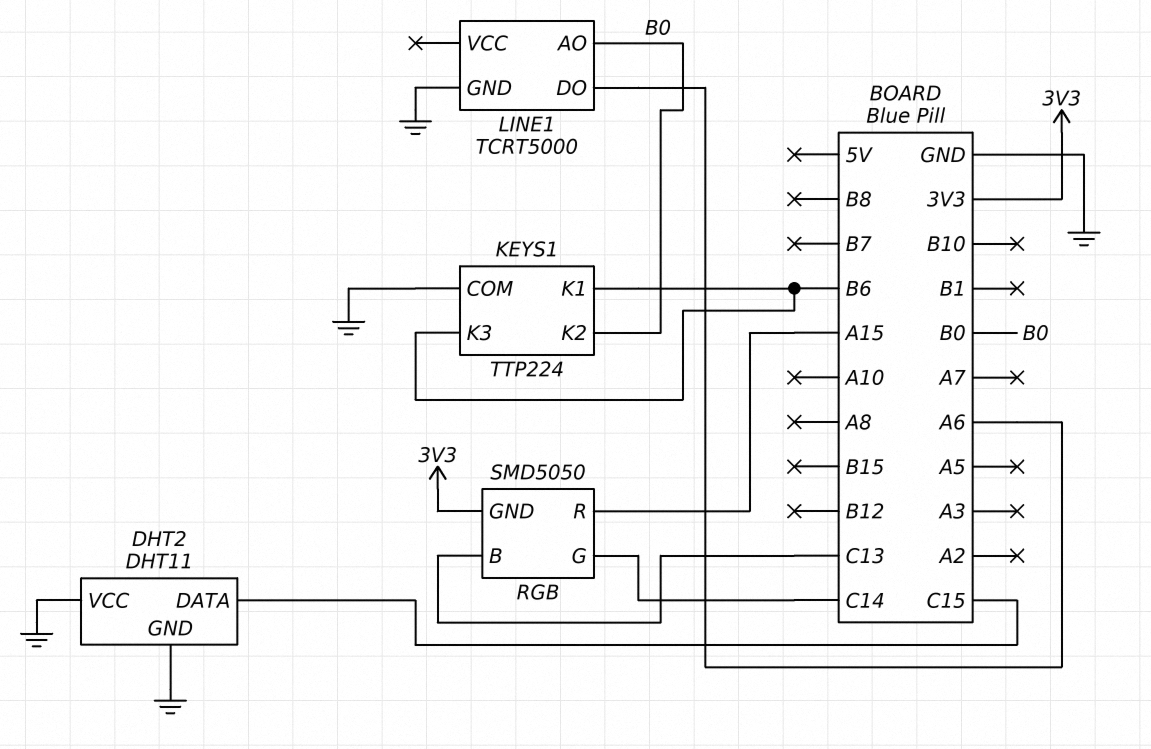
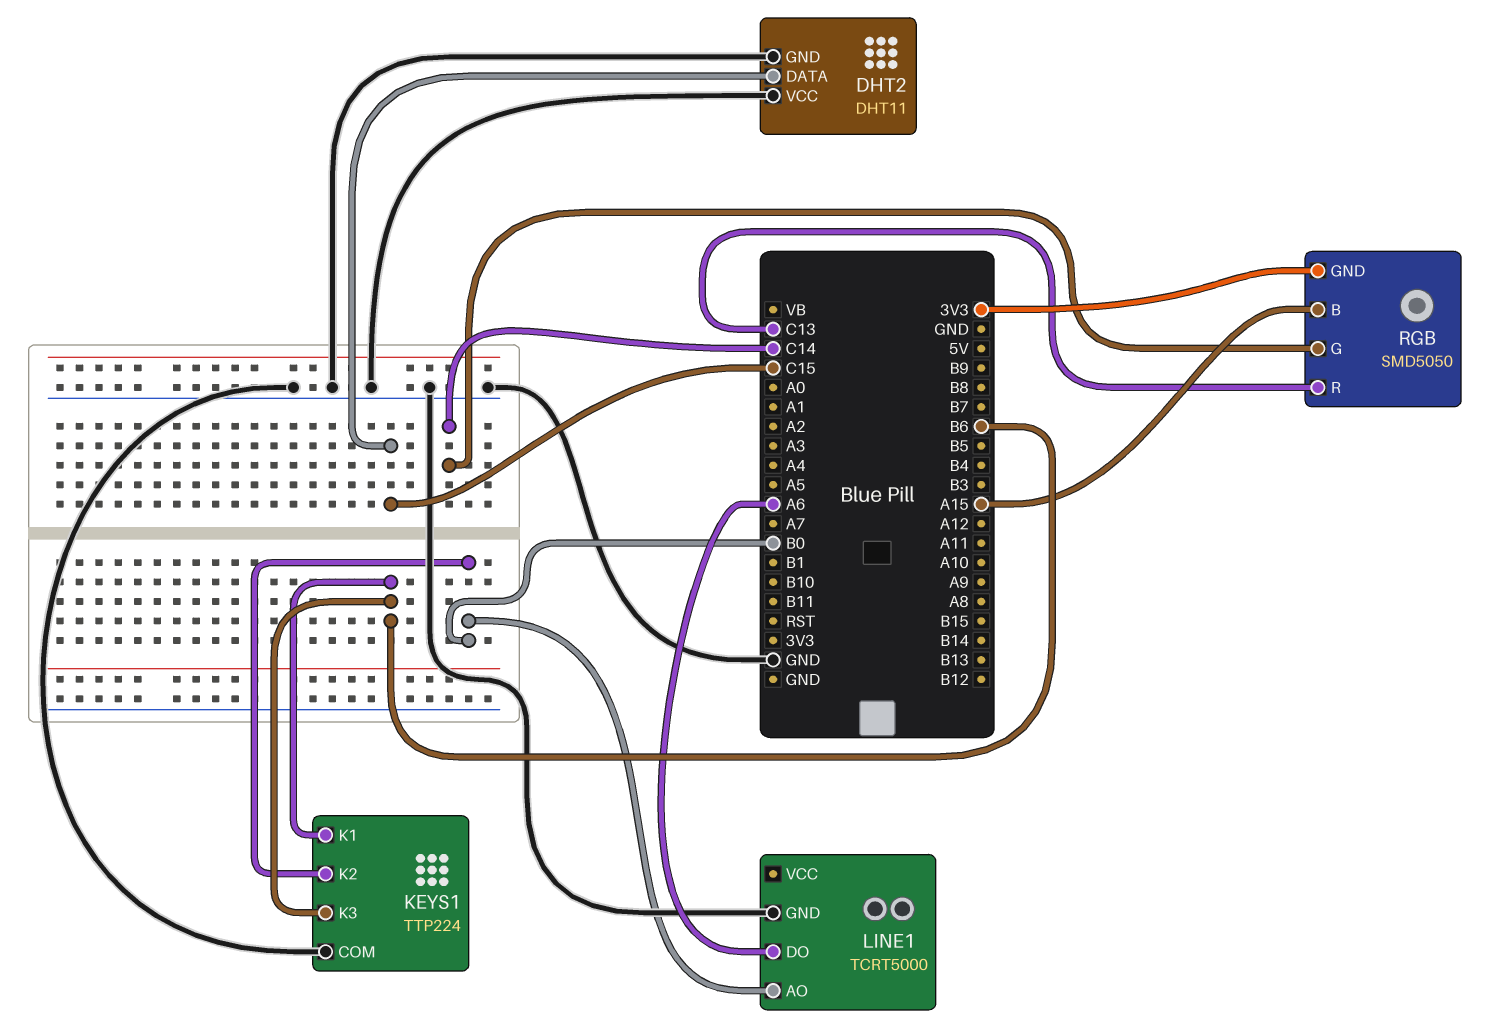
RGB pin B: C13 -> A15
RGB pin R: A15 -> C13

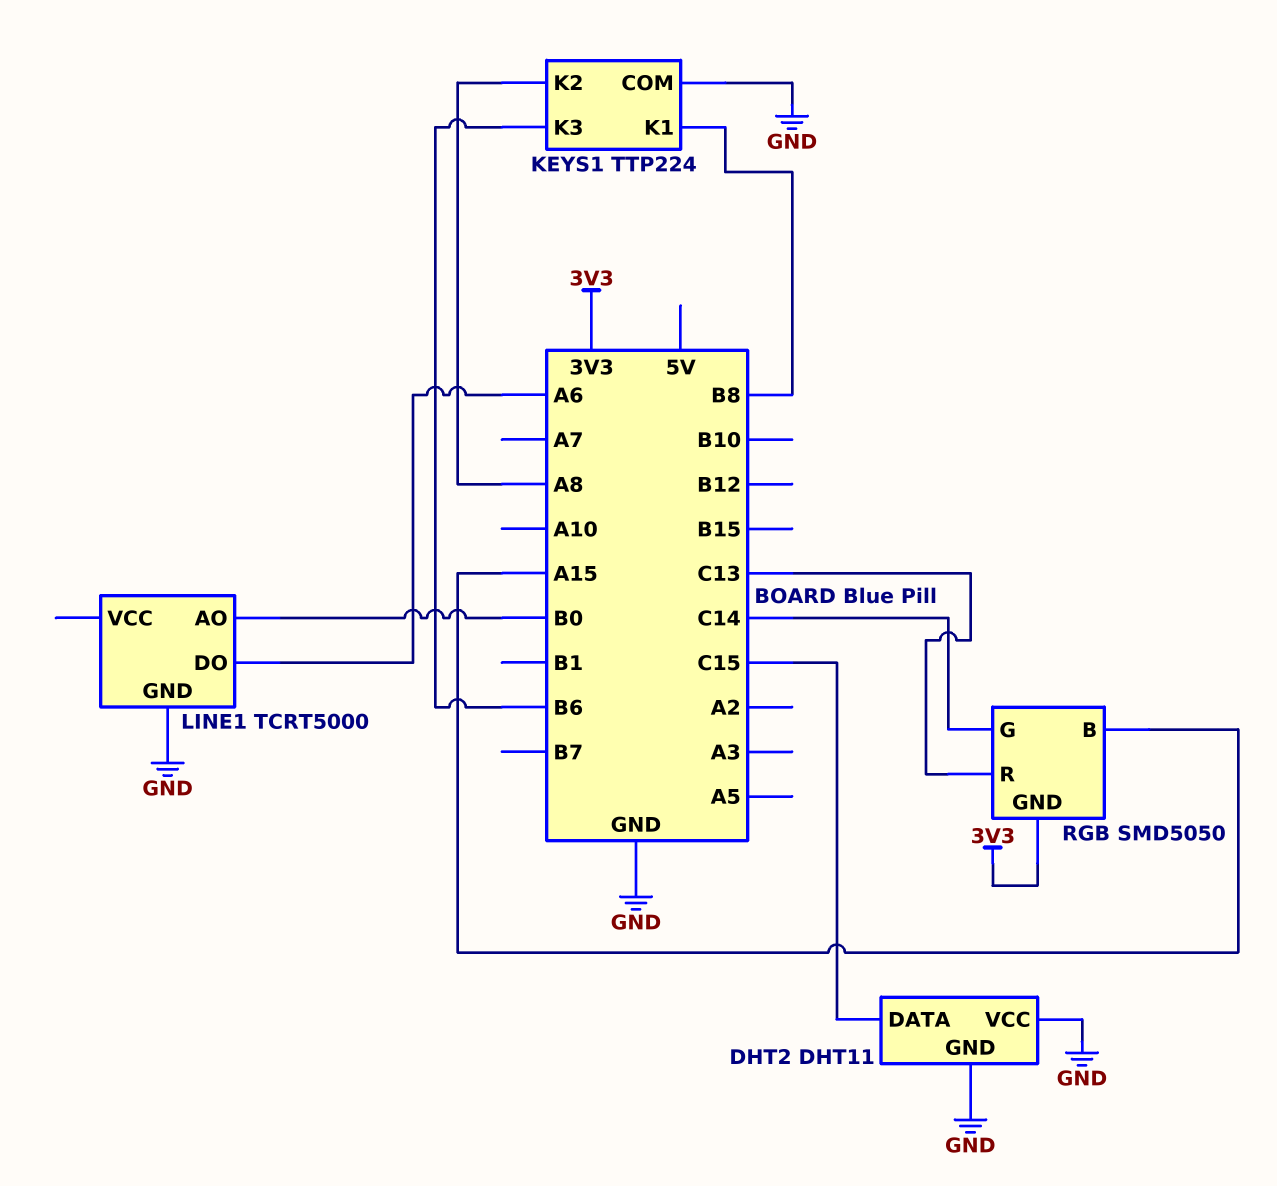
KEYS1 pin K1: B6 -> B8
KEYS1 pin K2: B0 -> A8

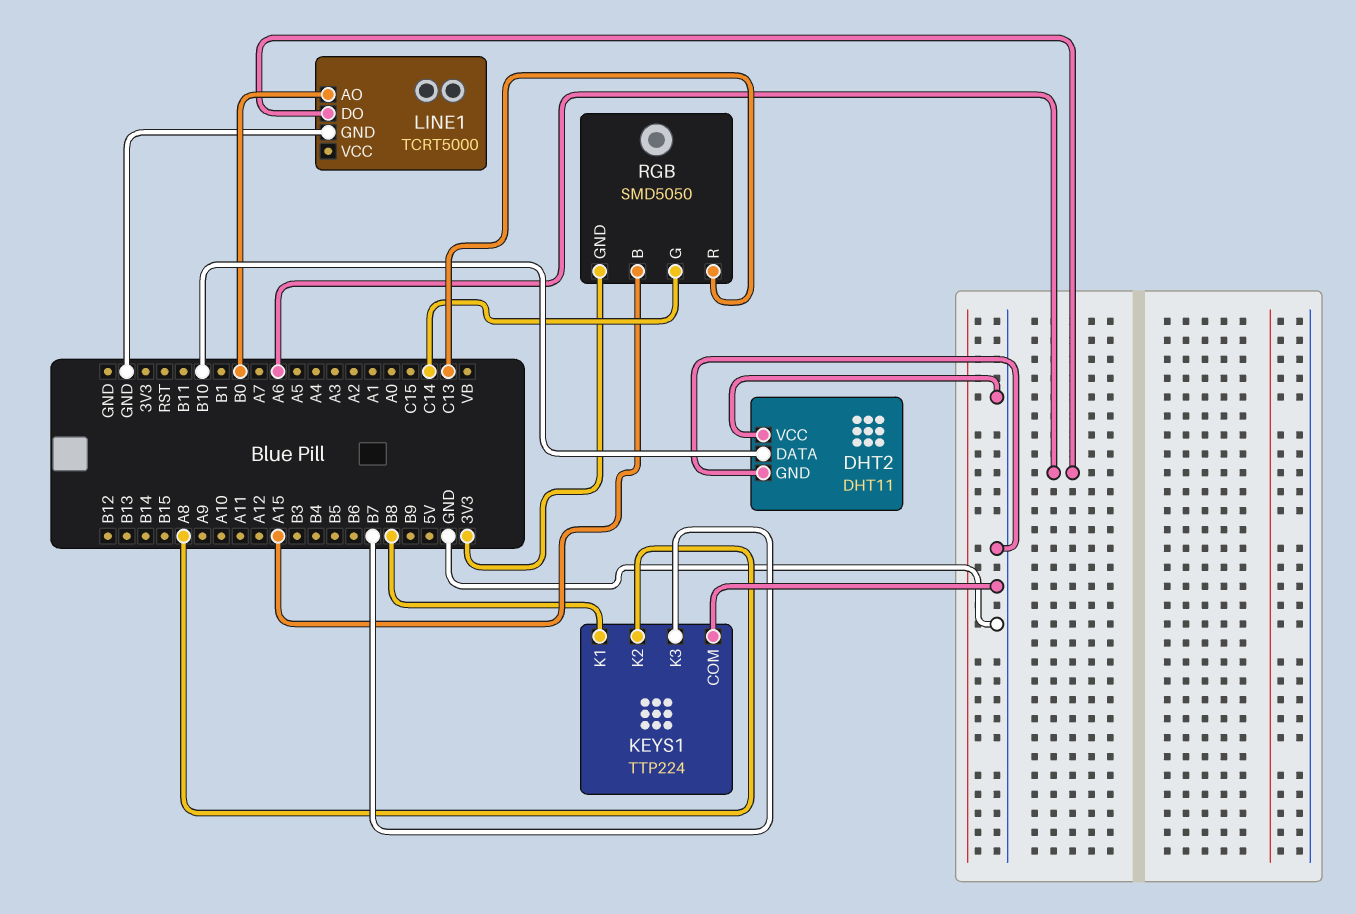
DHT2 pin DATA: C15 -> B10
KEYS1 pin K3: B6 -> B7

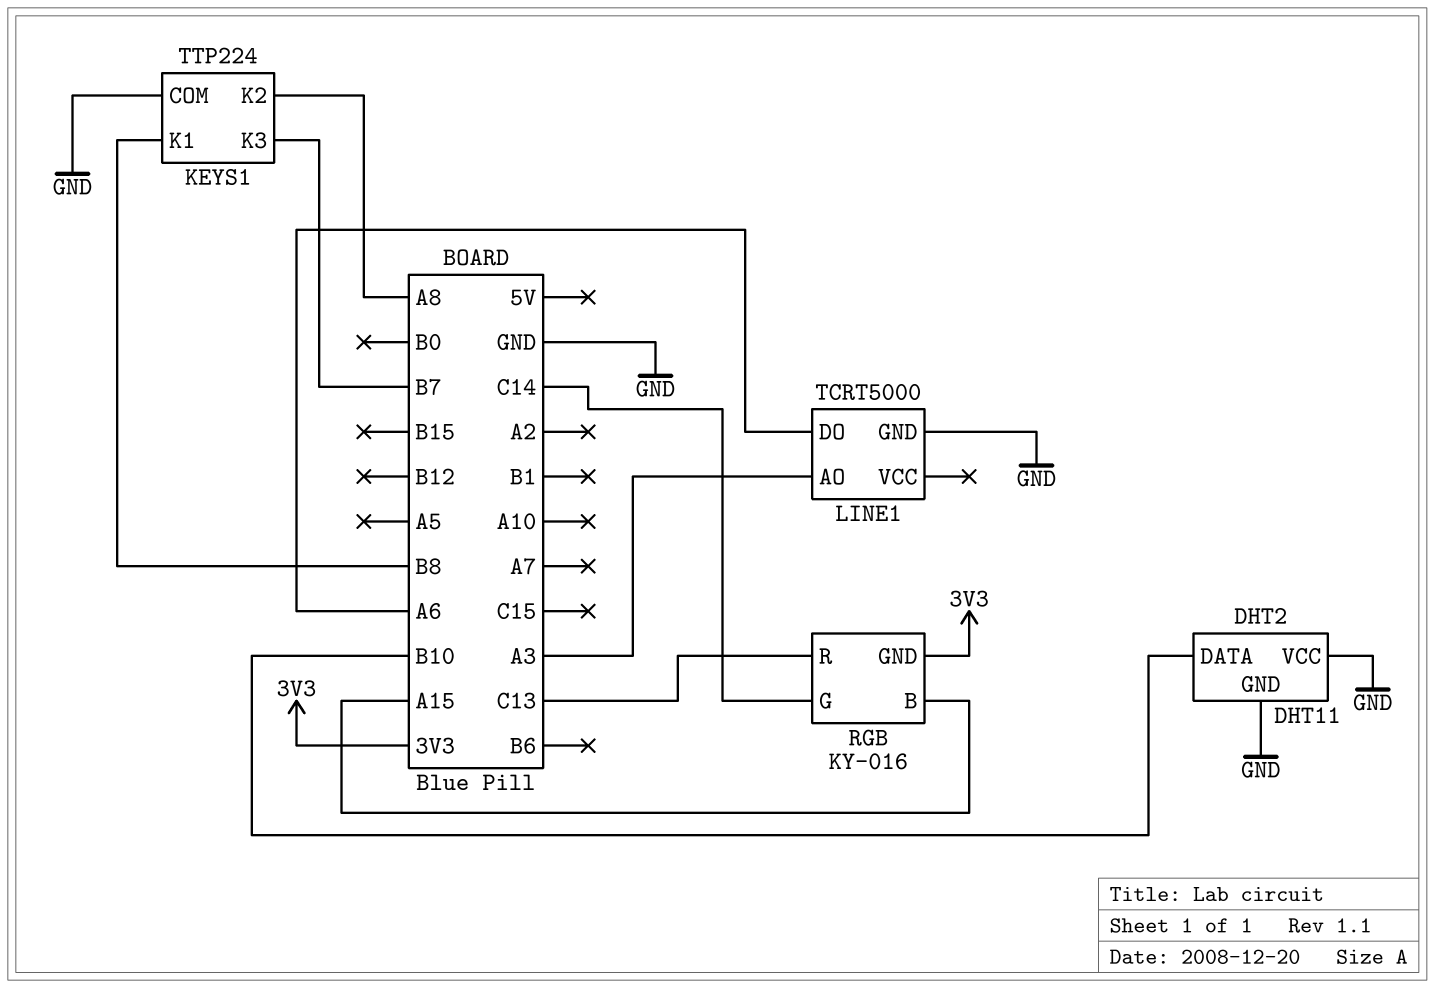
LINE1 pin AO: B0 -> A3
RGB: SMD5050 -> KY-016

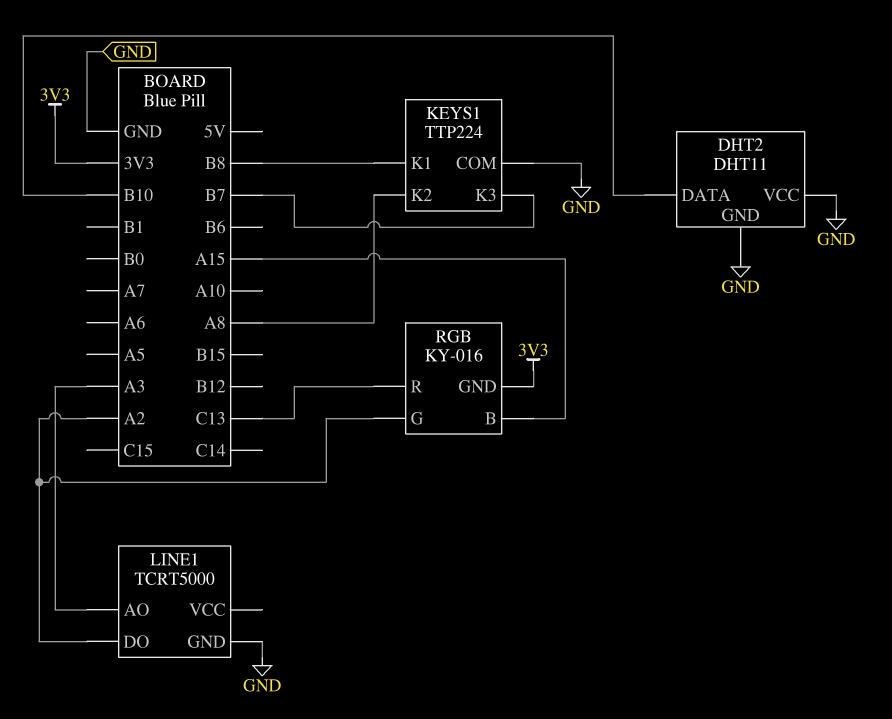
LINE1 pin DO: A6 -> A2
RGB pin G: C14 -> A2

